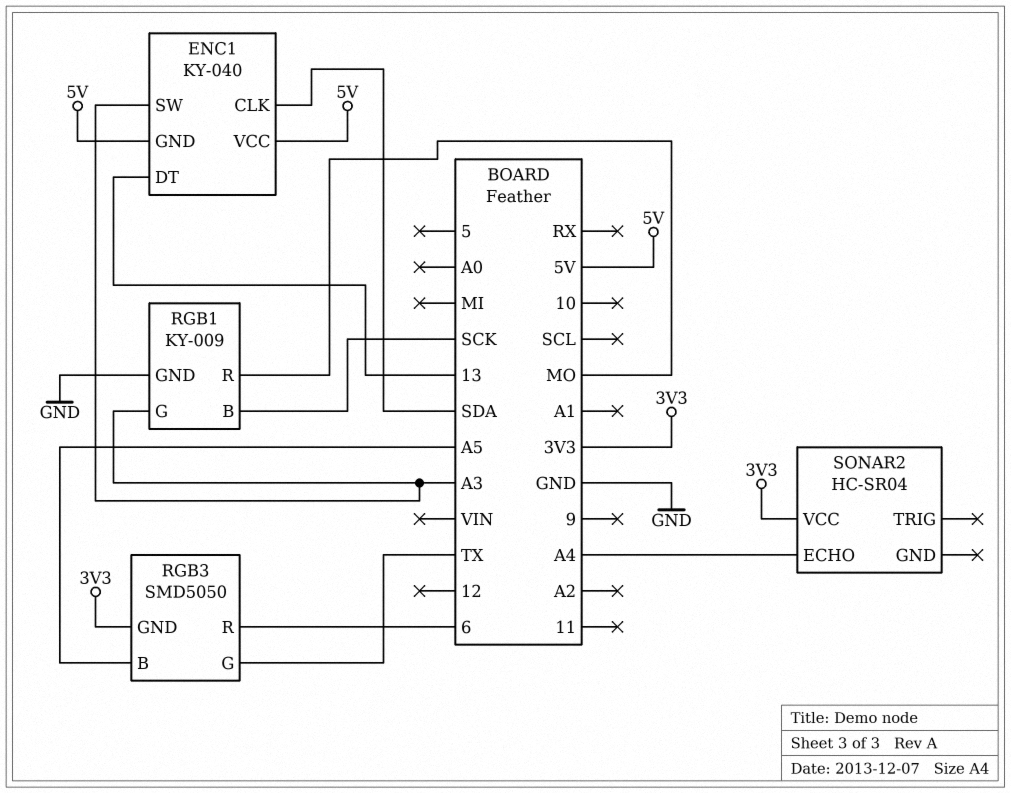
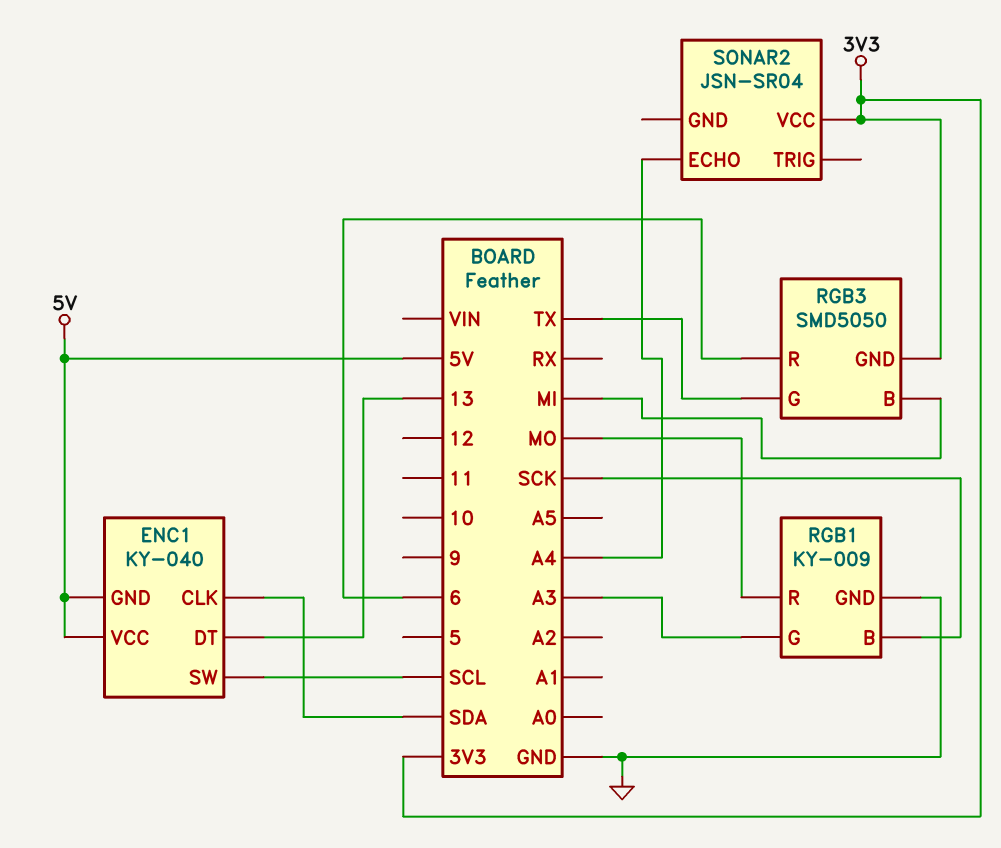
ENC1 pin SW: A3 -> SCL
RGB3 pin B: A5 -> MI
SONAR2: HC-SR04 -> JSN-SR04

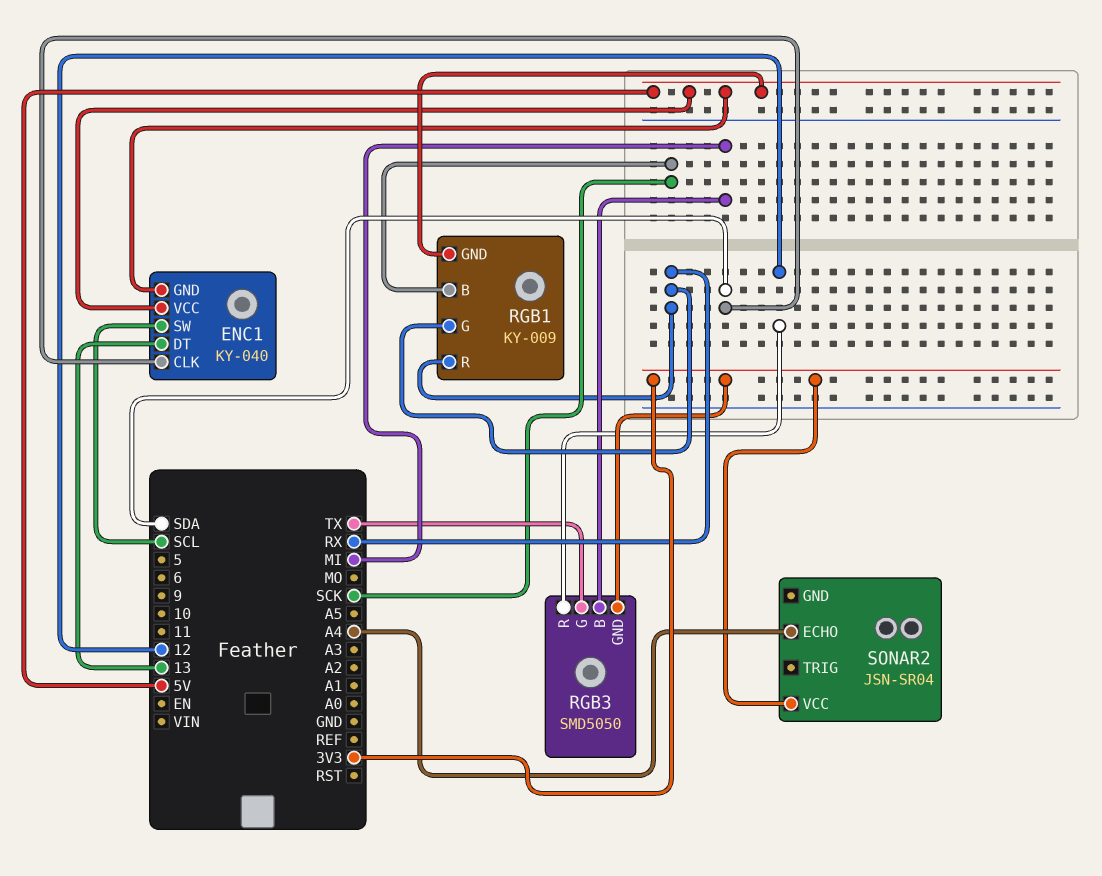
RGB1 pin G: A3 -> RX
RGB1 pin GND: GND -> 5V
RGB1 pin R: MO -> RX
RGB3 pin R: 6 -> 12

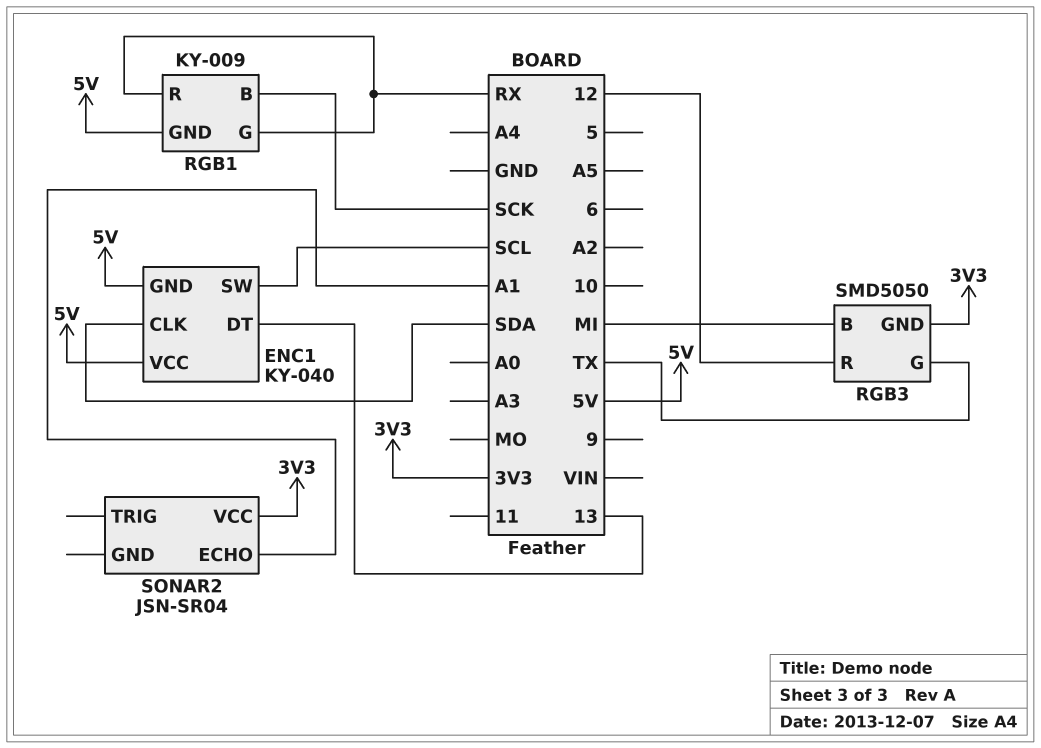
SONAR2 pin ECHO: A4 -> A1

